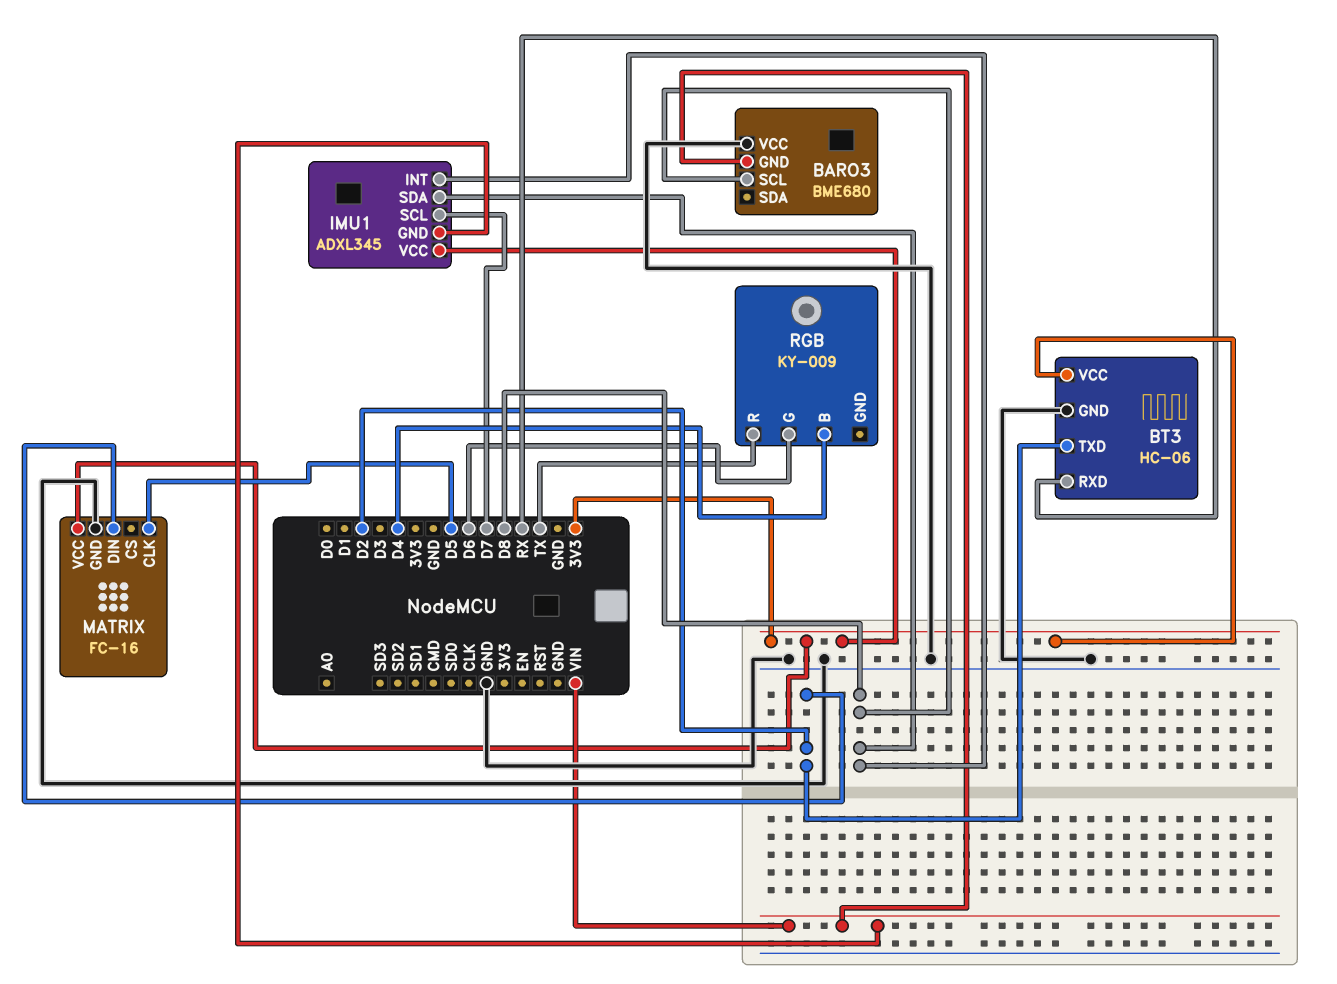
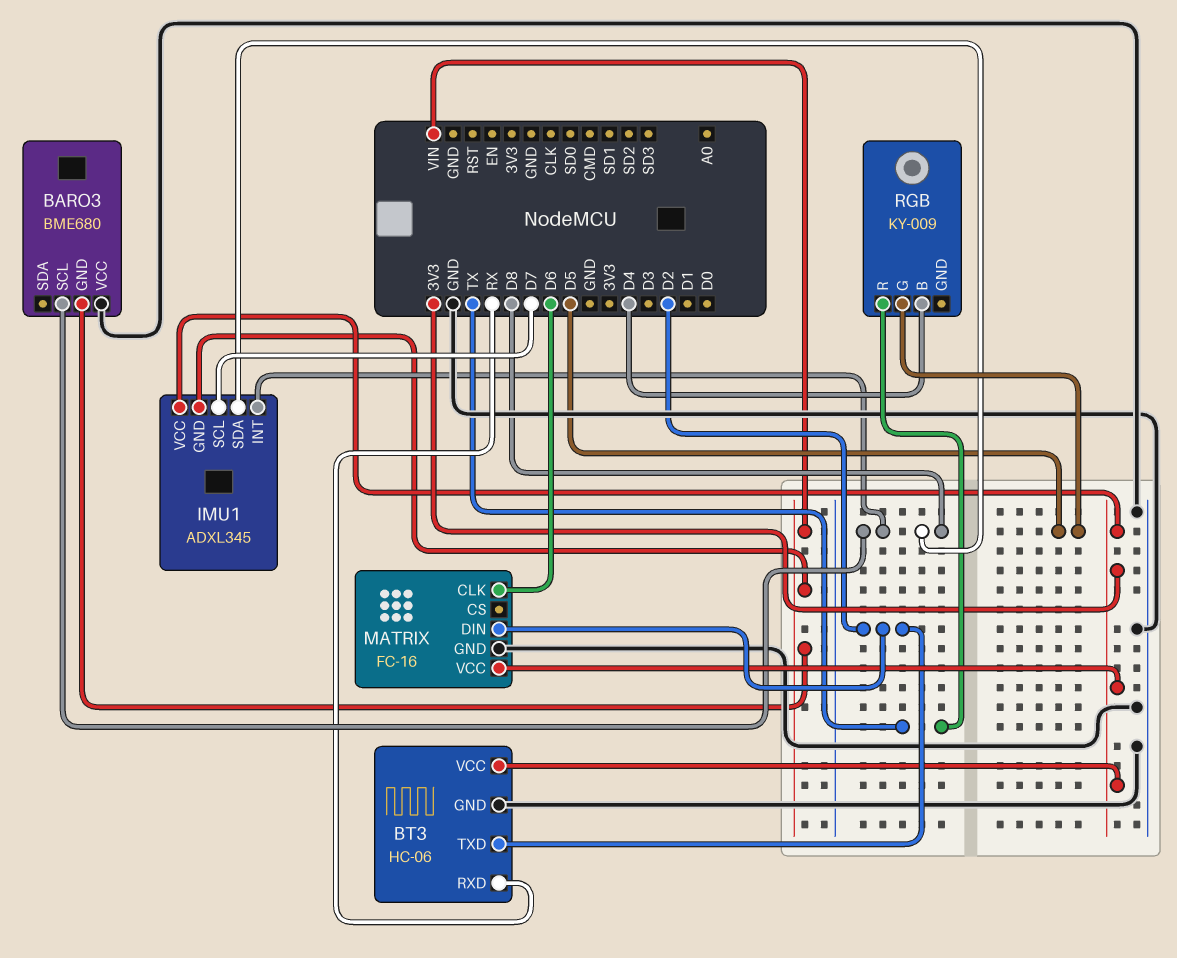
MATRIX pin CLK: D5 -> D6
RGB pin G: D6 -> D5

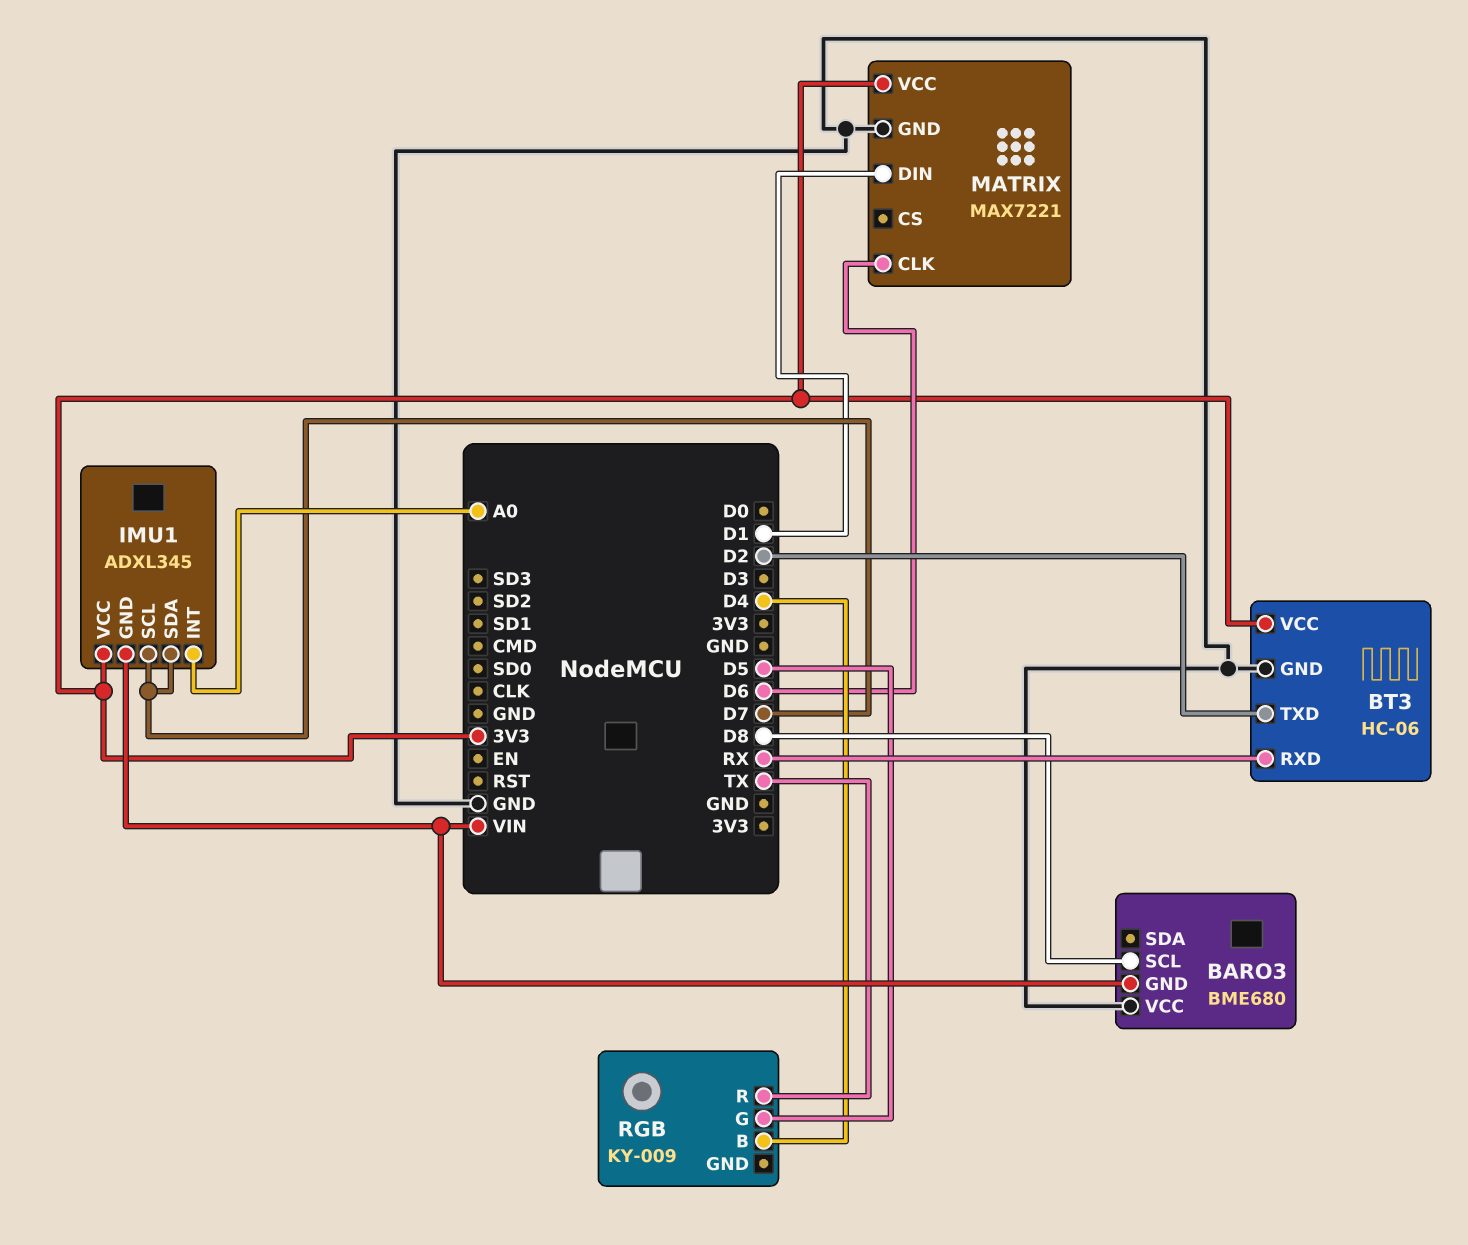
IMU1 pin INT: D8 -> A0
IMU1 pin SDA: D8 -> D7
MATRIX: FC-16 -> MAX7221
MATRIX pin DIN: D2 -> D1

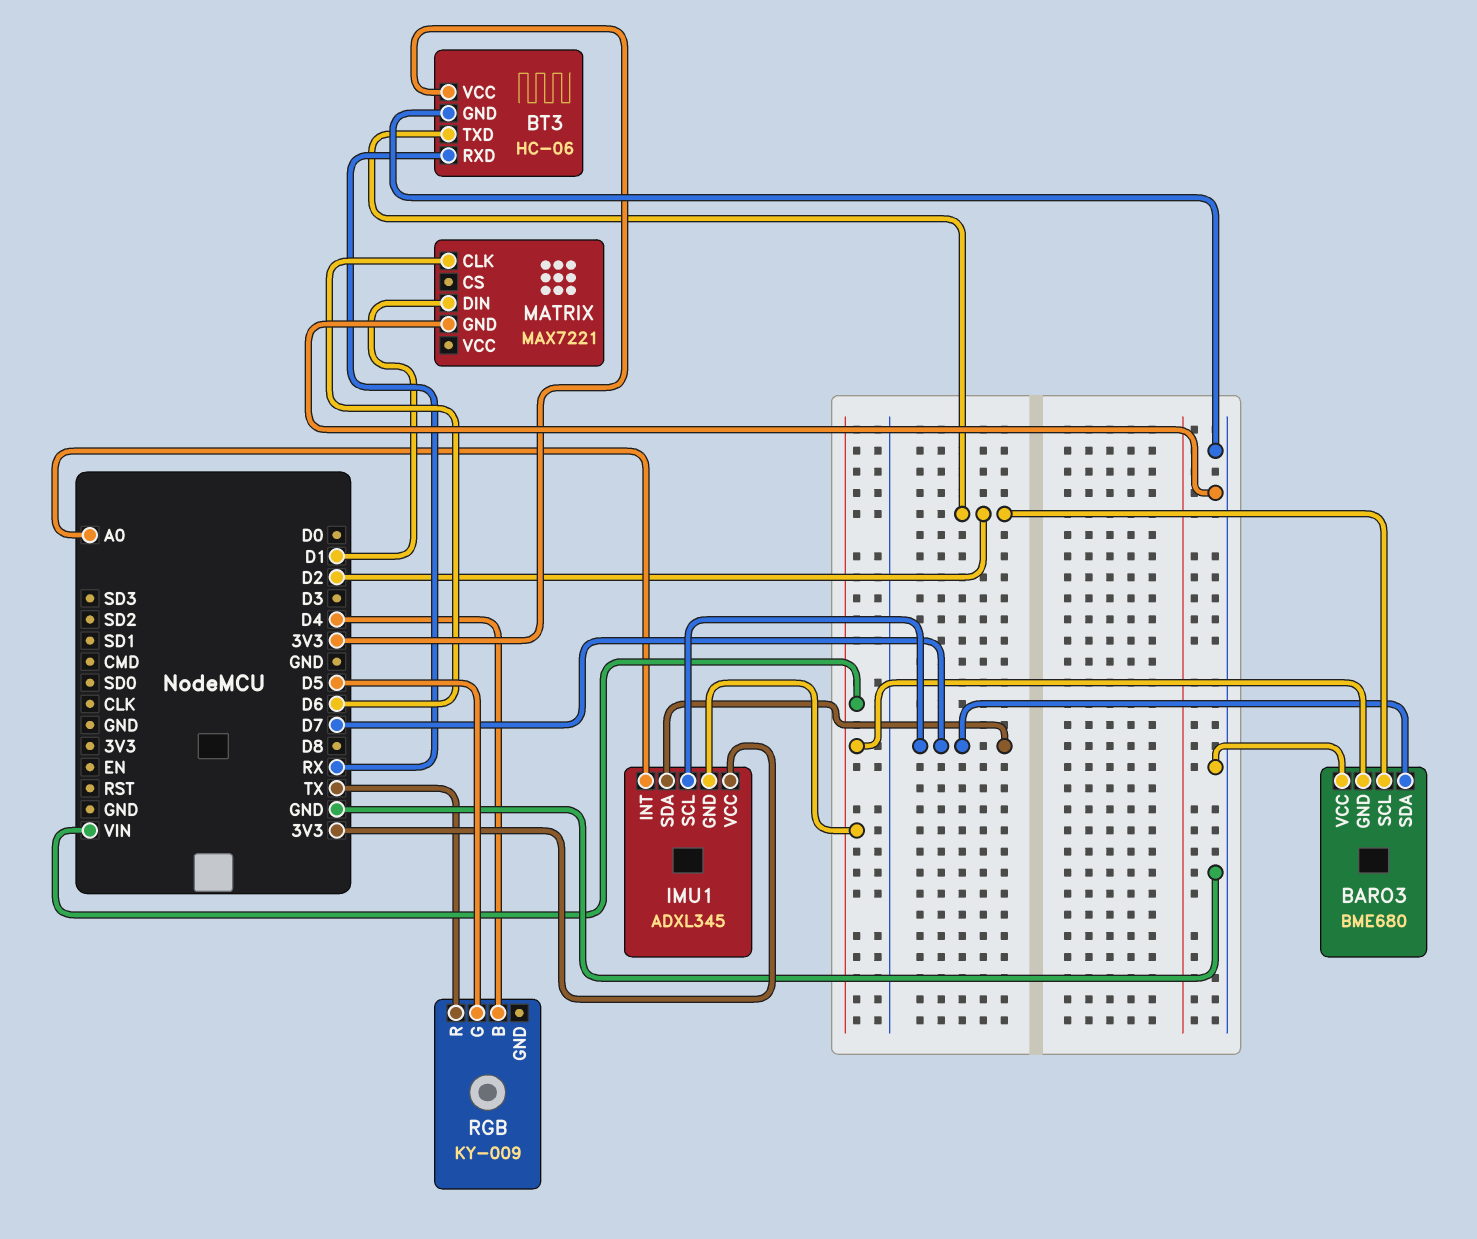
BARO3 pin SCL: D8 -> D2
BARO3 pin SDA: none -> D7
MATRIX pin VCC: 3V3 -> none

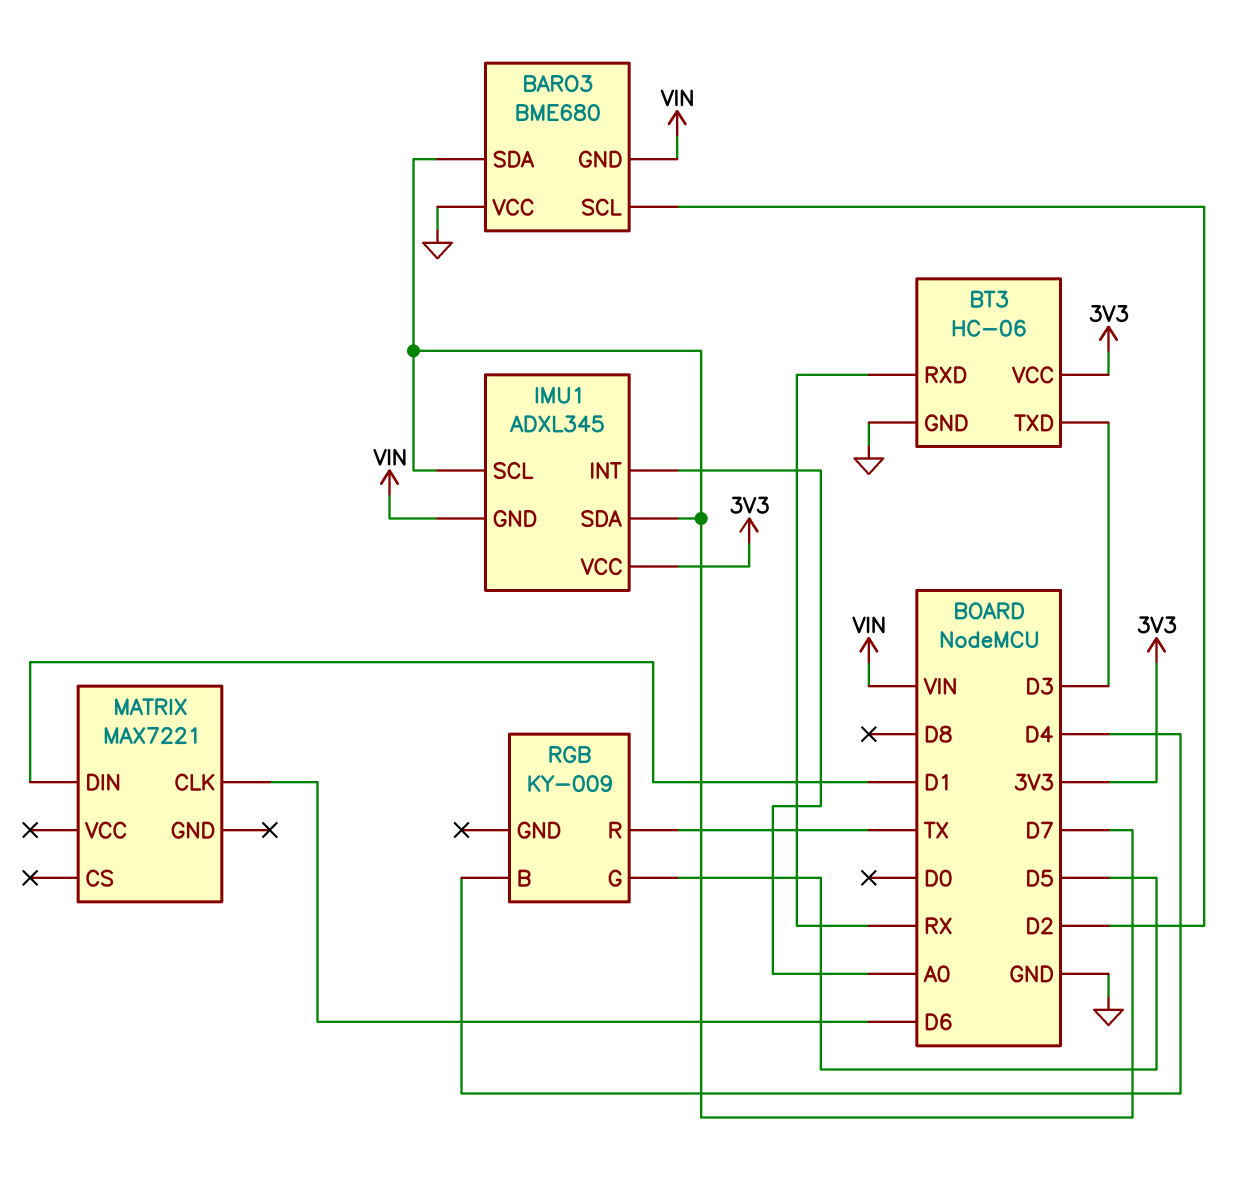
BT3 pin TXD: D2 -> D3
MATRIX pin GND: GND -> none

